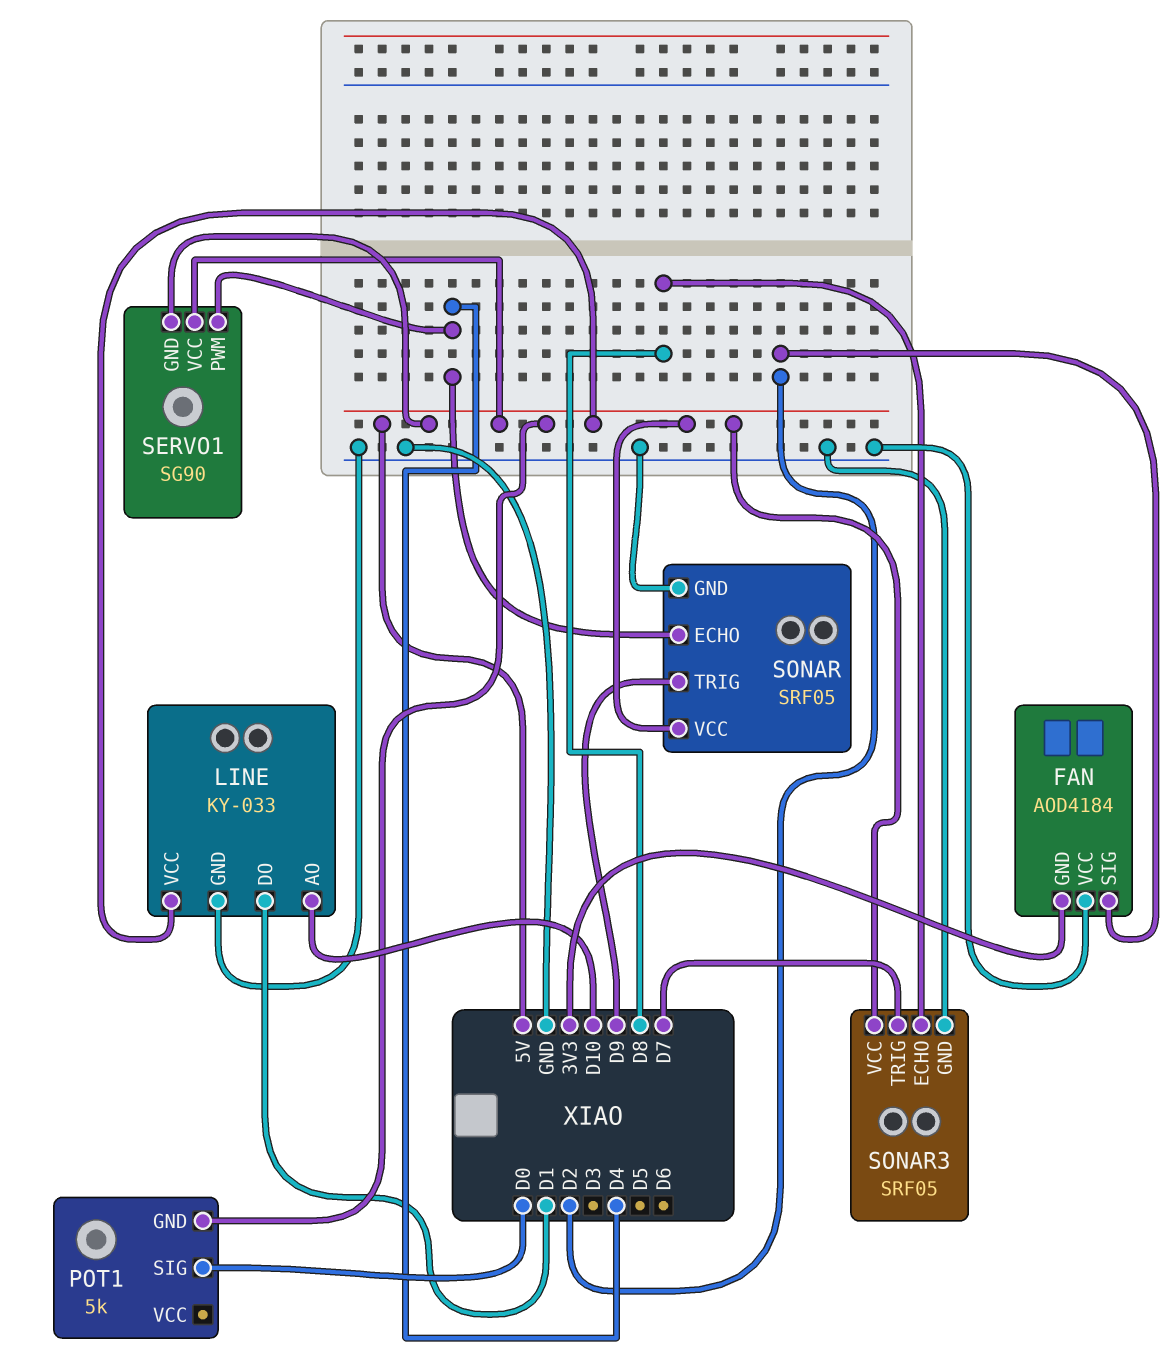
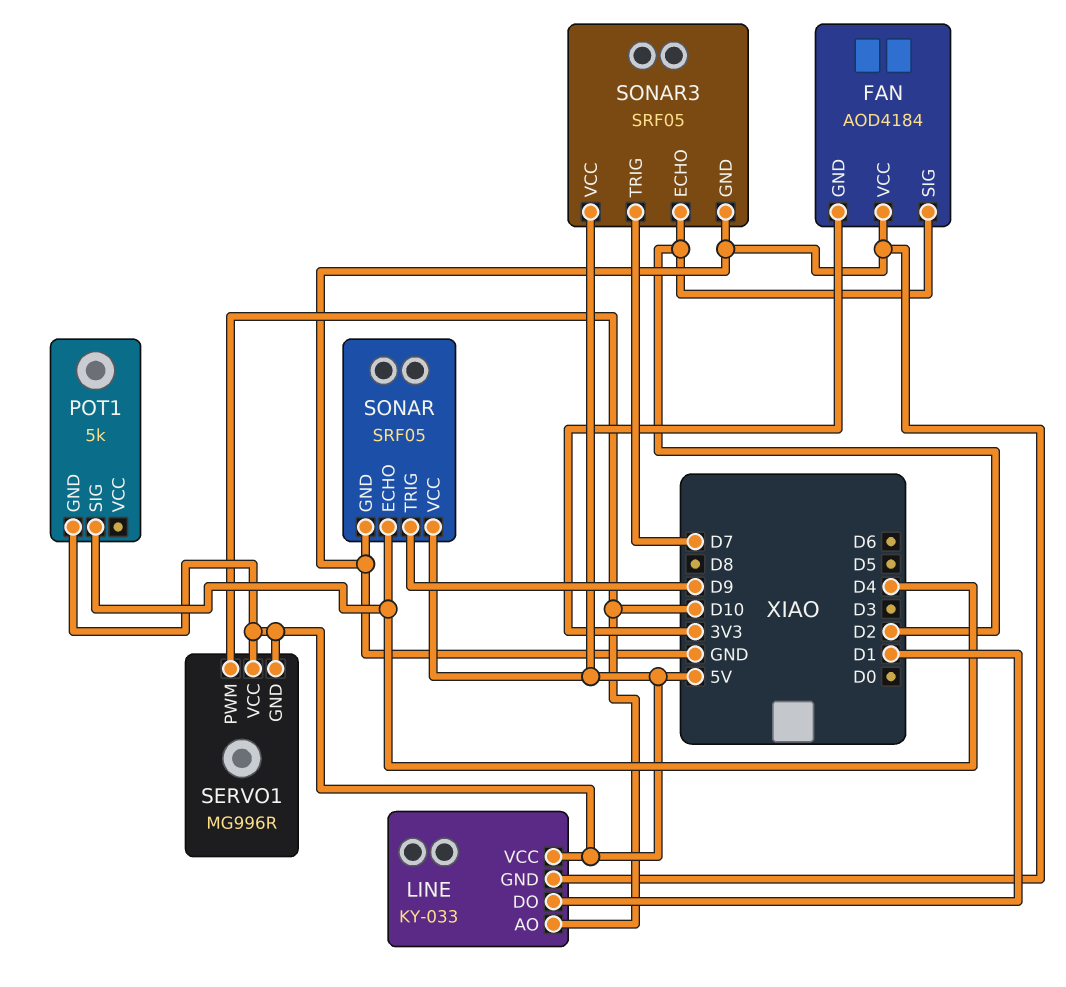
POT1 pin SIG: D0 -> D4
SERVO1: SG90 -> MG996R
SERVO1 pin PWM: D4 -> D10
SONAR3 pin ECHO: D8 -> D2

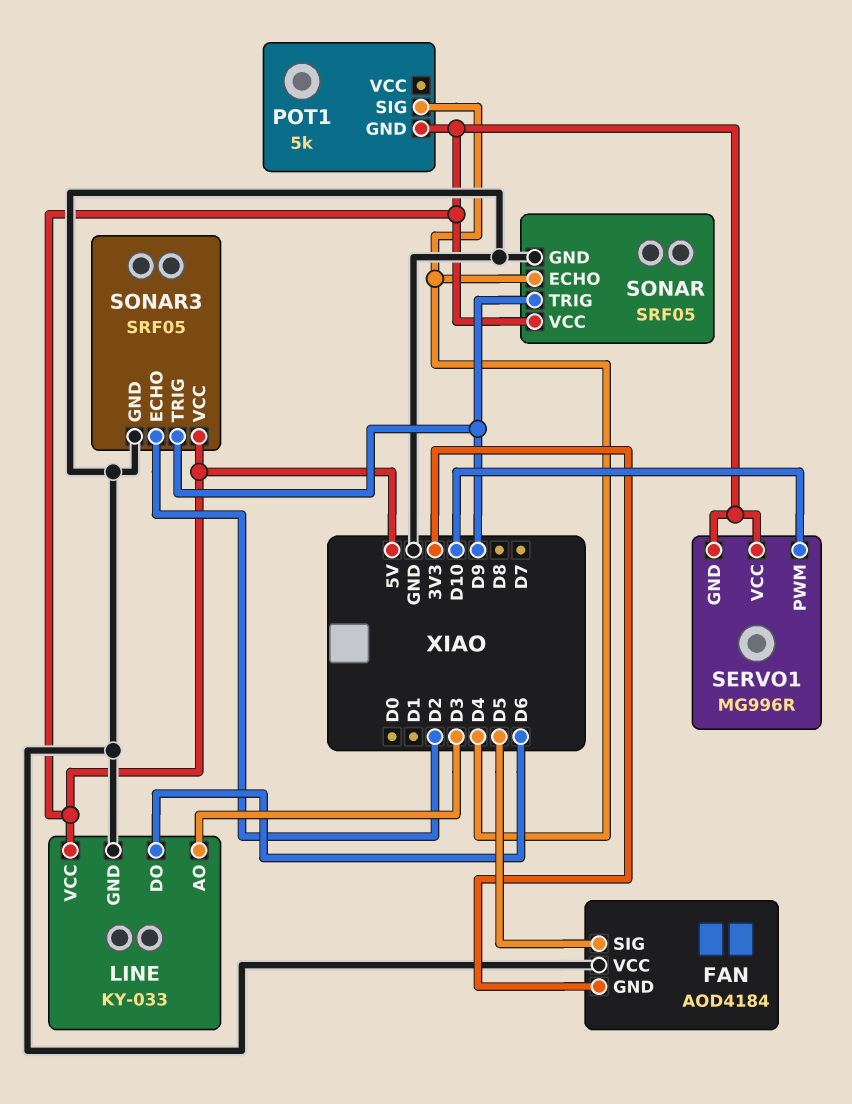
FAN pin SIG: D2 -> D5
LINE pin AO: D10 -> D3
LINE pin DO: D1 -> D6
SONAR3 pin TRIG: D7 -> D9

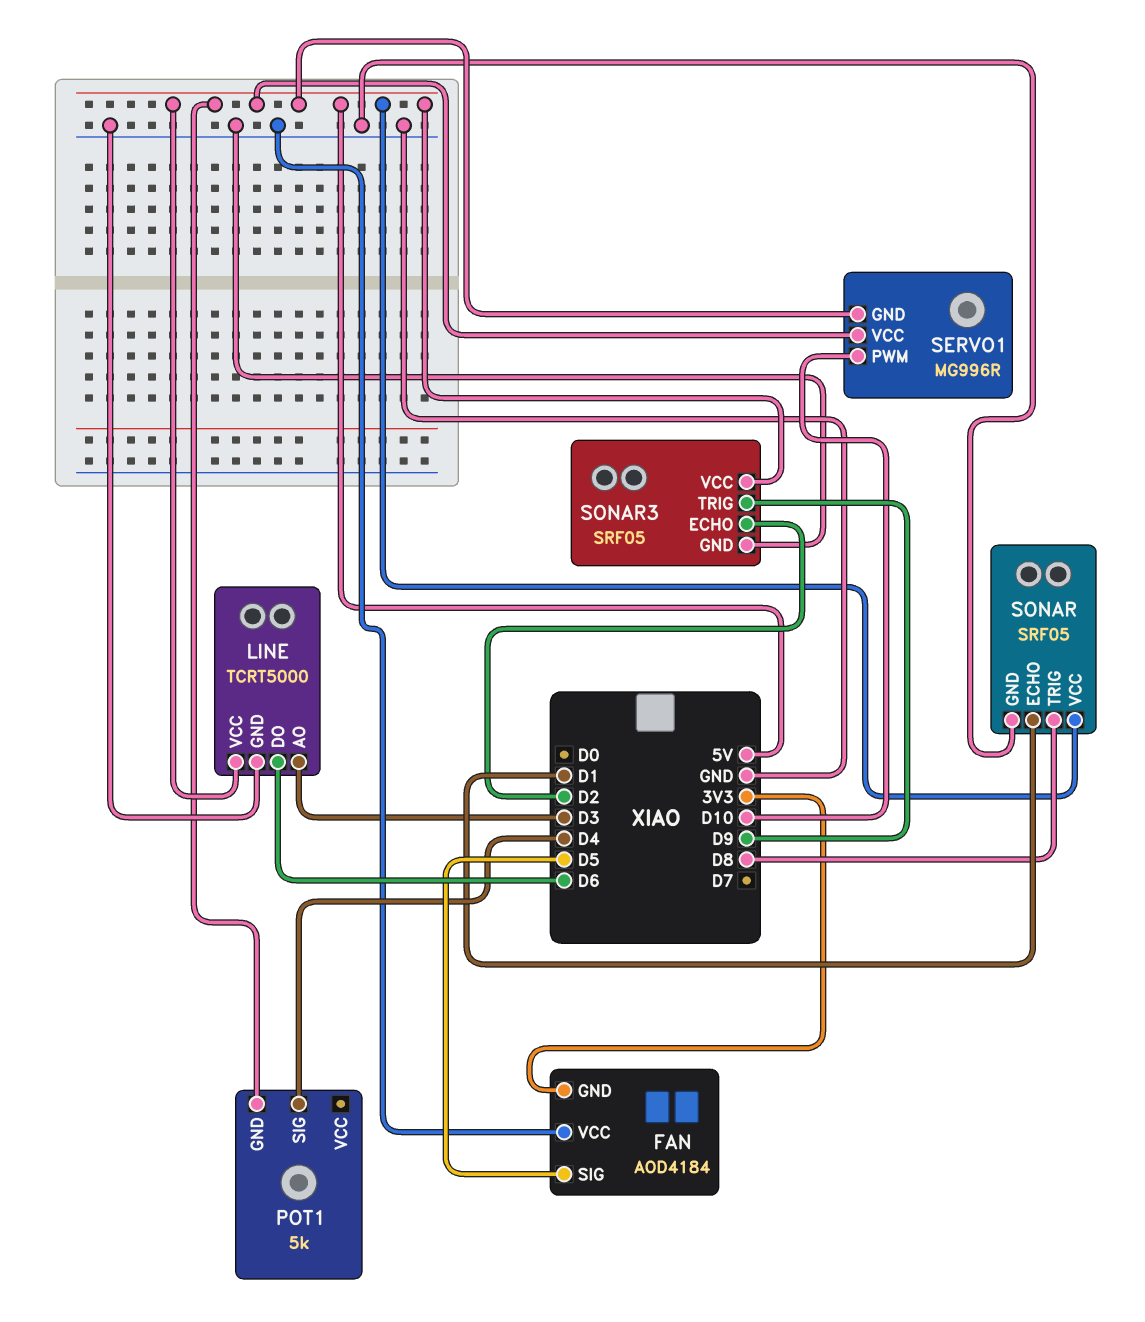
LINE: KY-033 -> TCRT5000
SONAR pin ECHO: D4 -> D1
SONAR pin TRIG: D9 -> D8

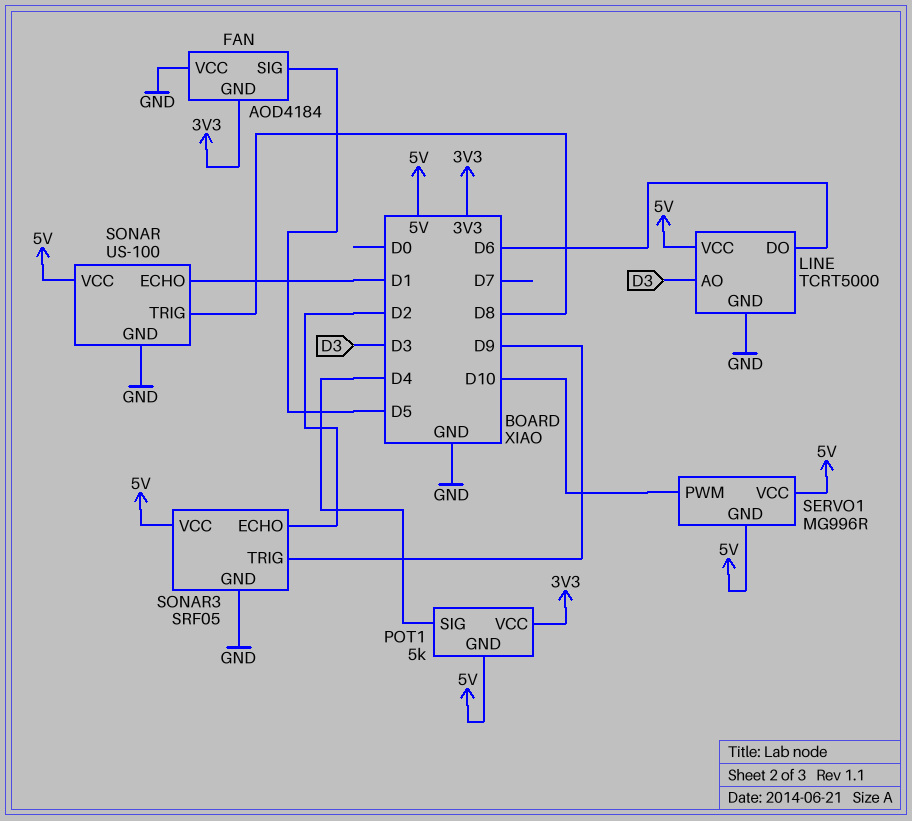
POT1 pin VCC: none -> 3V3
SONAR: SRF05 -> US-100

